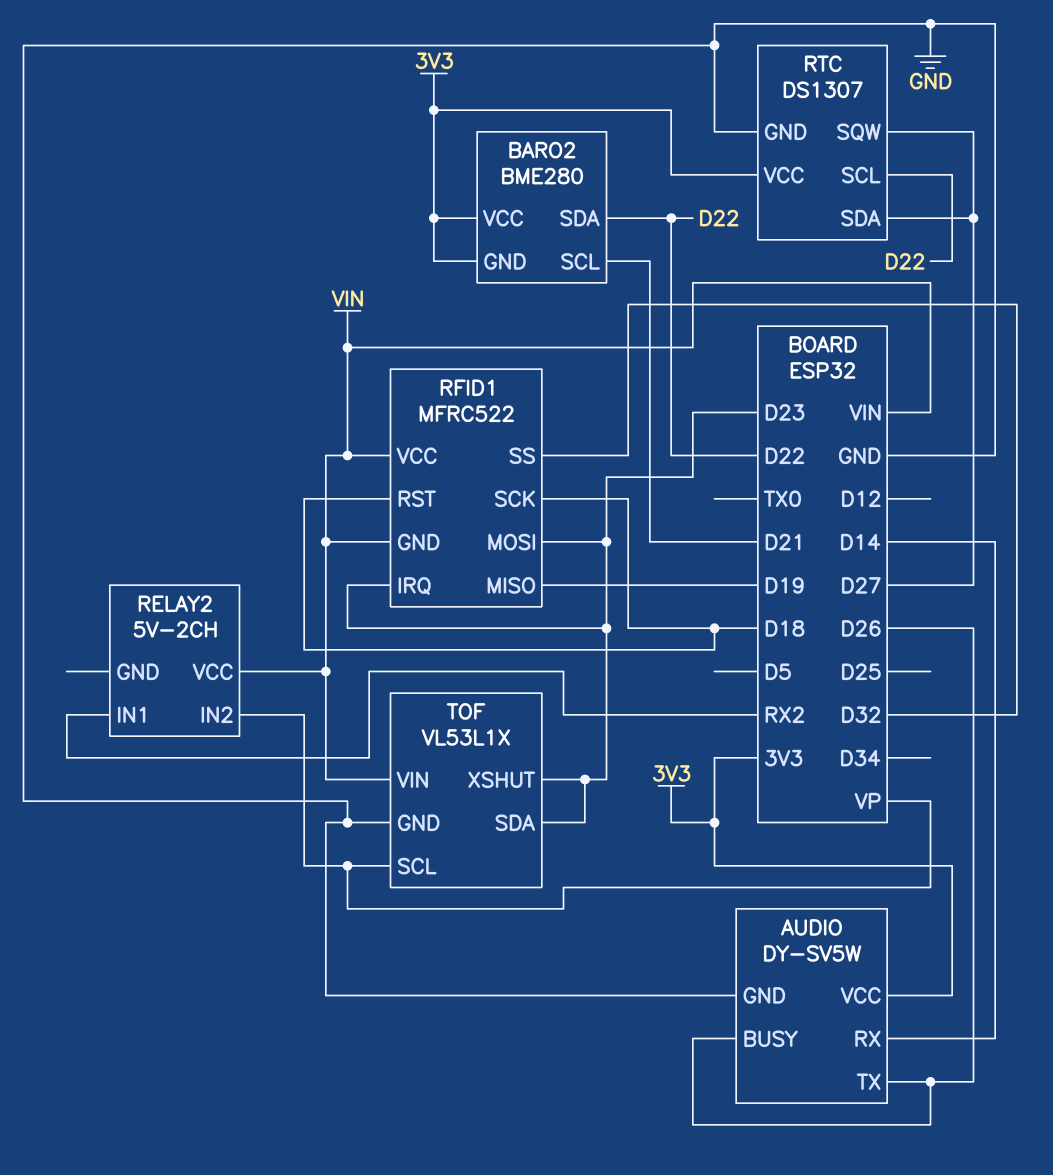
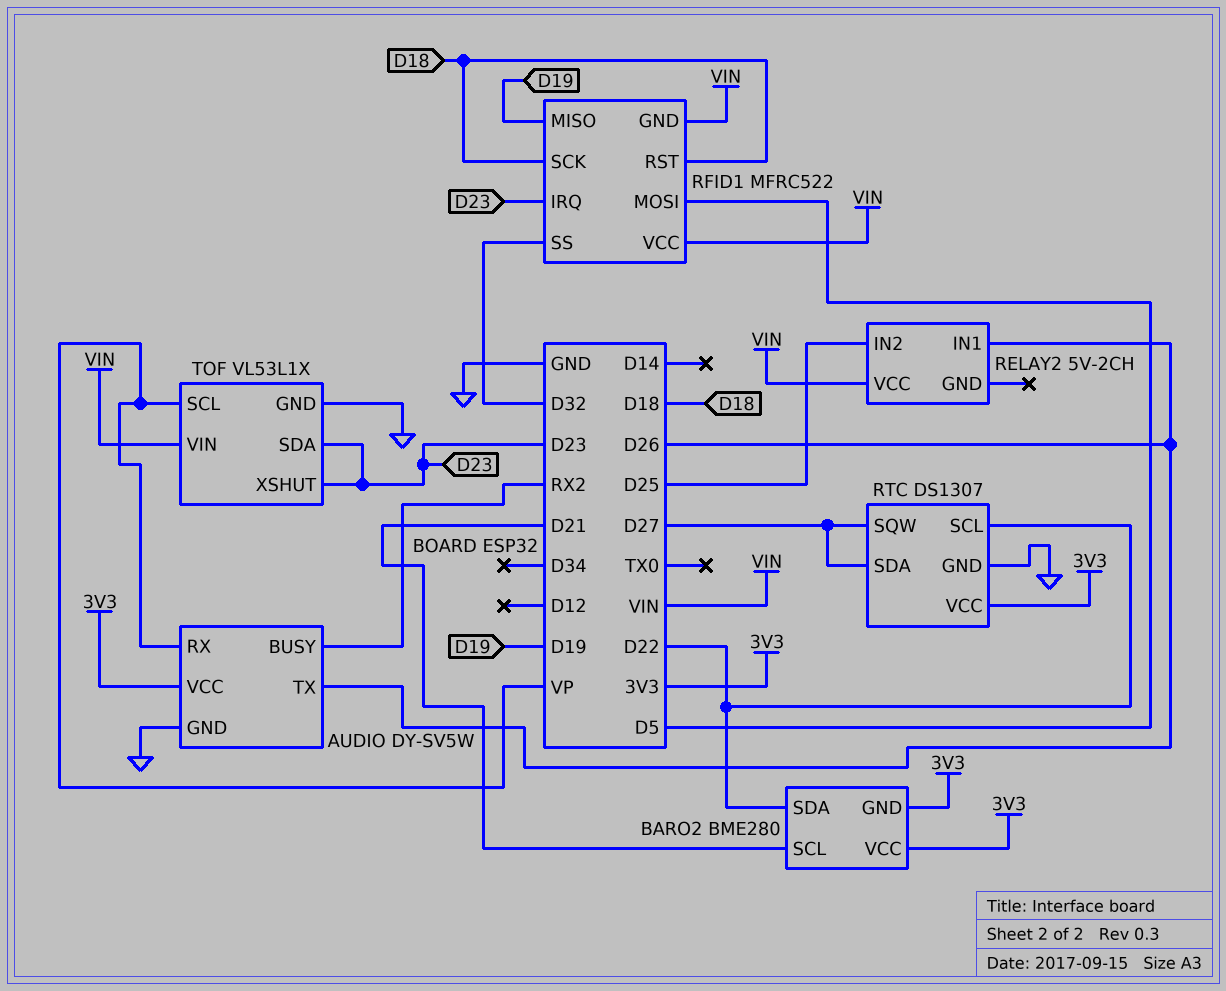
AUDIO pin BUSY: D26 -> RX2
AUDIO pin RX: D14 -> VP
RELAY2 pin IN1: RX2 -> D26
RELAY2 pin IN2: VP -> D25
RFID1 pin MOSI: D23 -> D5

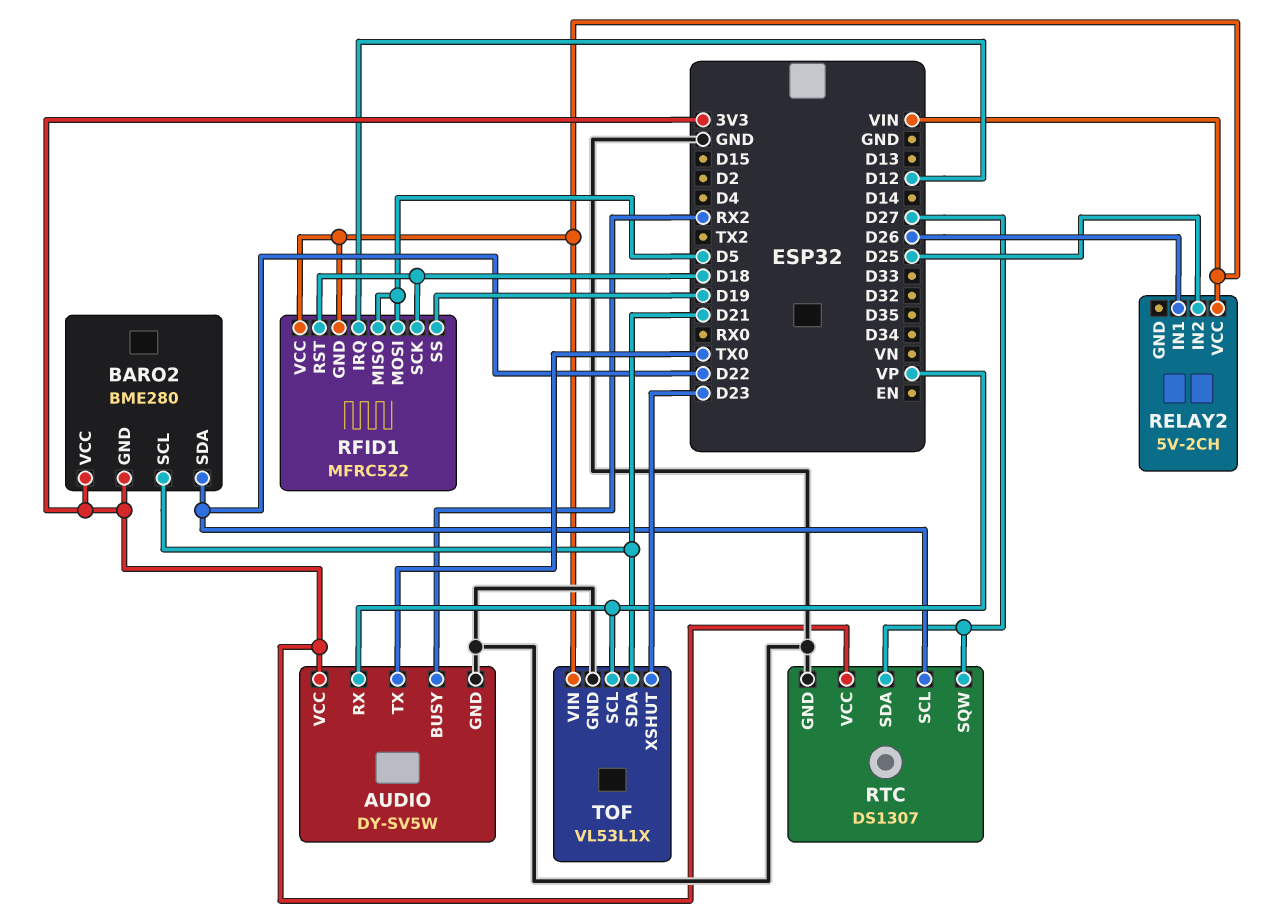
AUDIO pin TX: D26 -> TX0
RFID1 pin IRQ: D23 -> D12
RFID1 pin MISO: D19 -> D5
RFID1 pin SS: D32 -> D19
TOF pin SDA: D23 -> D21

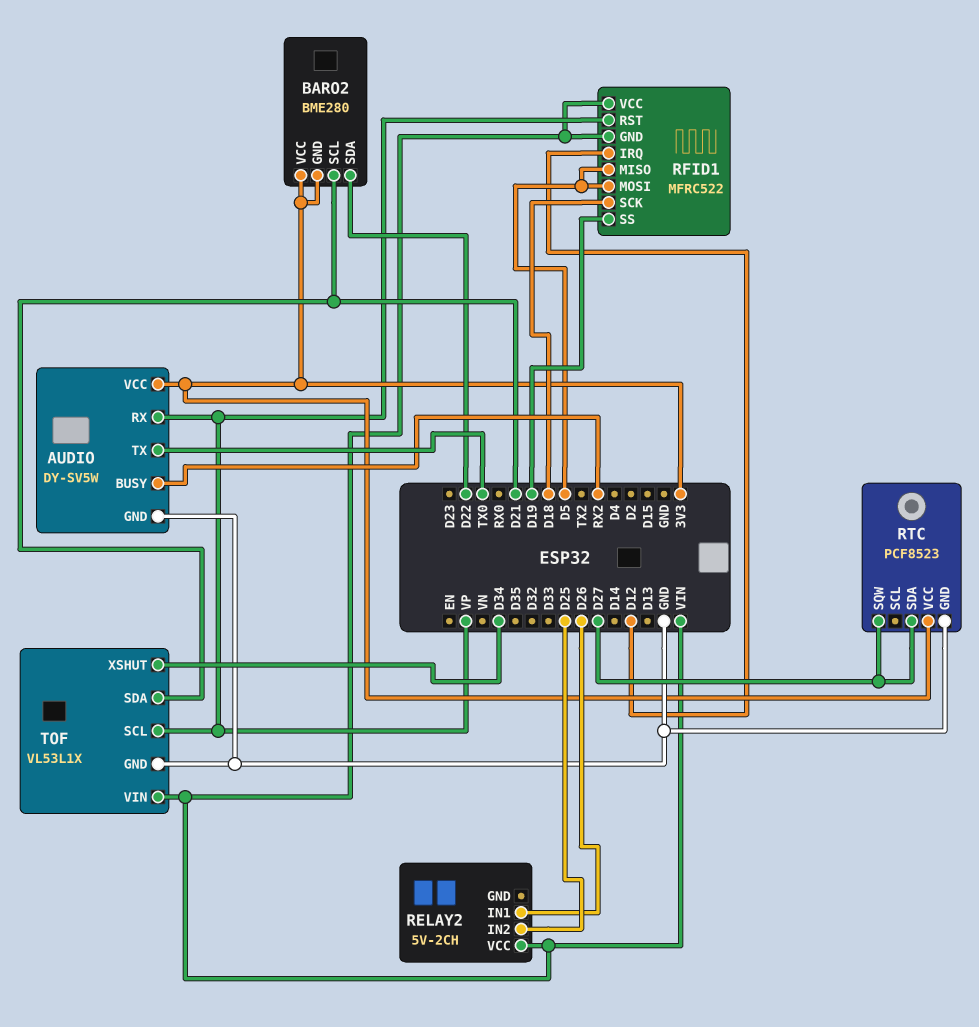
RFID1 pin RST: D18 -> VP
RTC: DS1307 -> PCF8523
RTC pin SCL: D22 -> none
TOF pin XSHUT: D23 -> D34

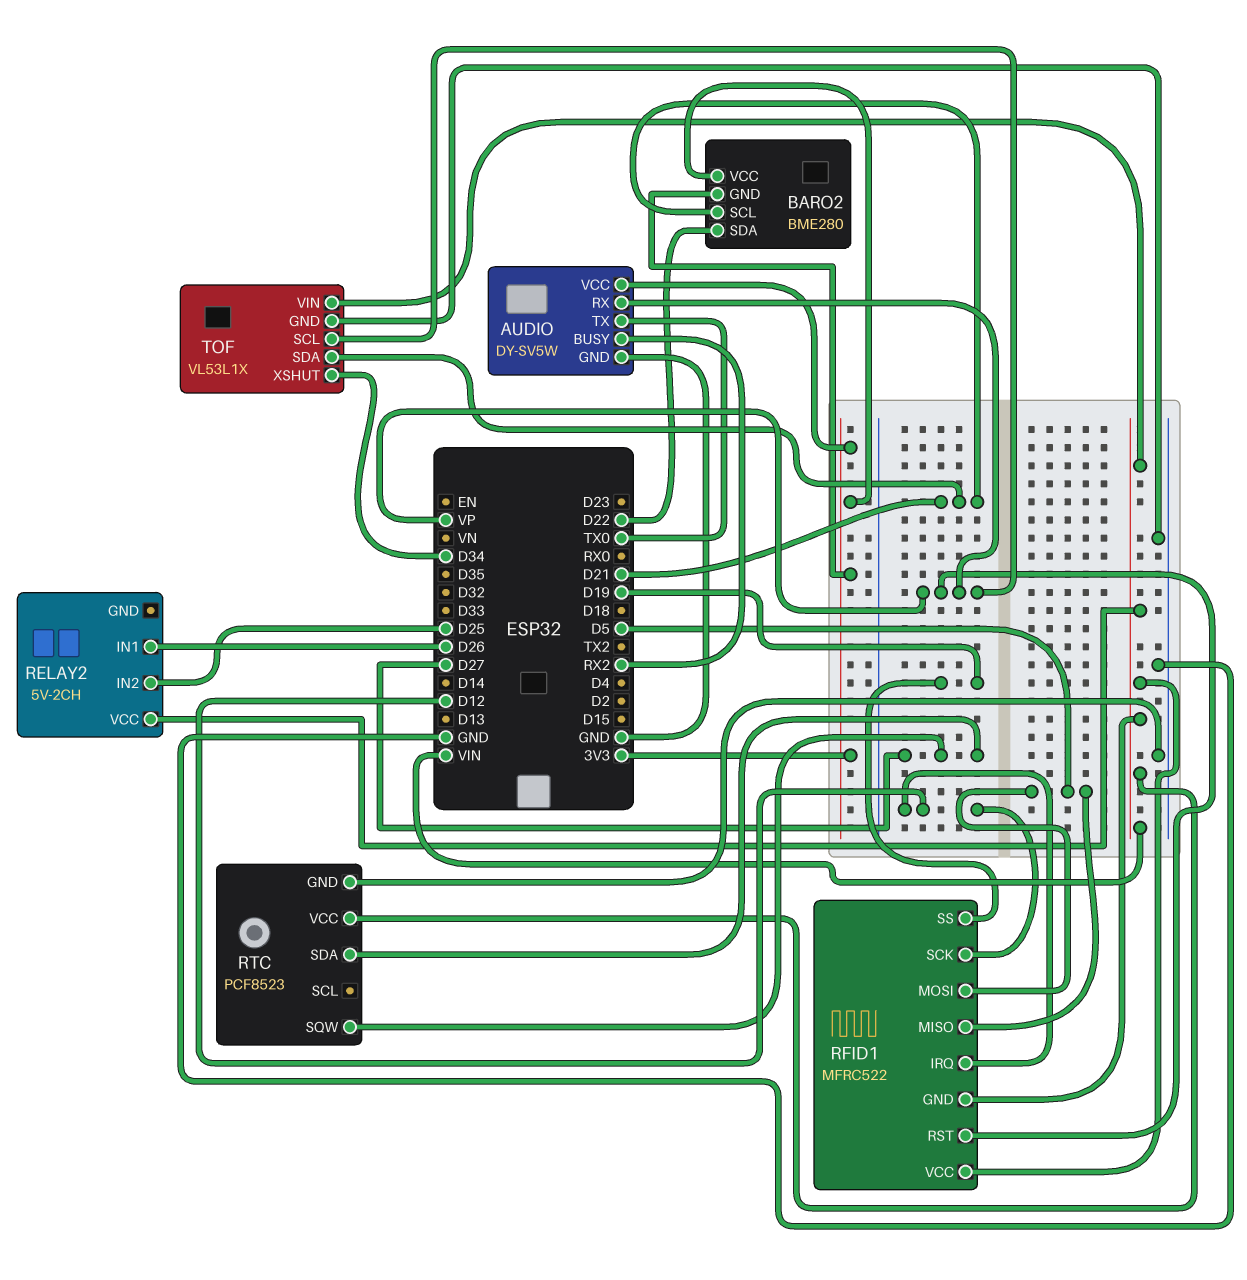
RFID1 pin SCK: D18 -> D12
RTC pin VCC: 3V3 -> VIN

